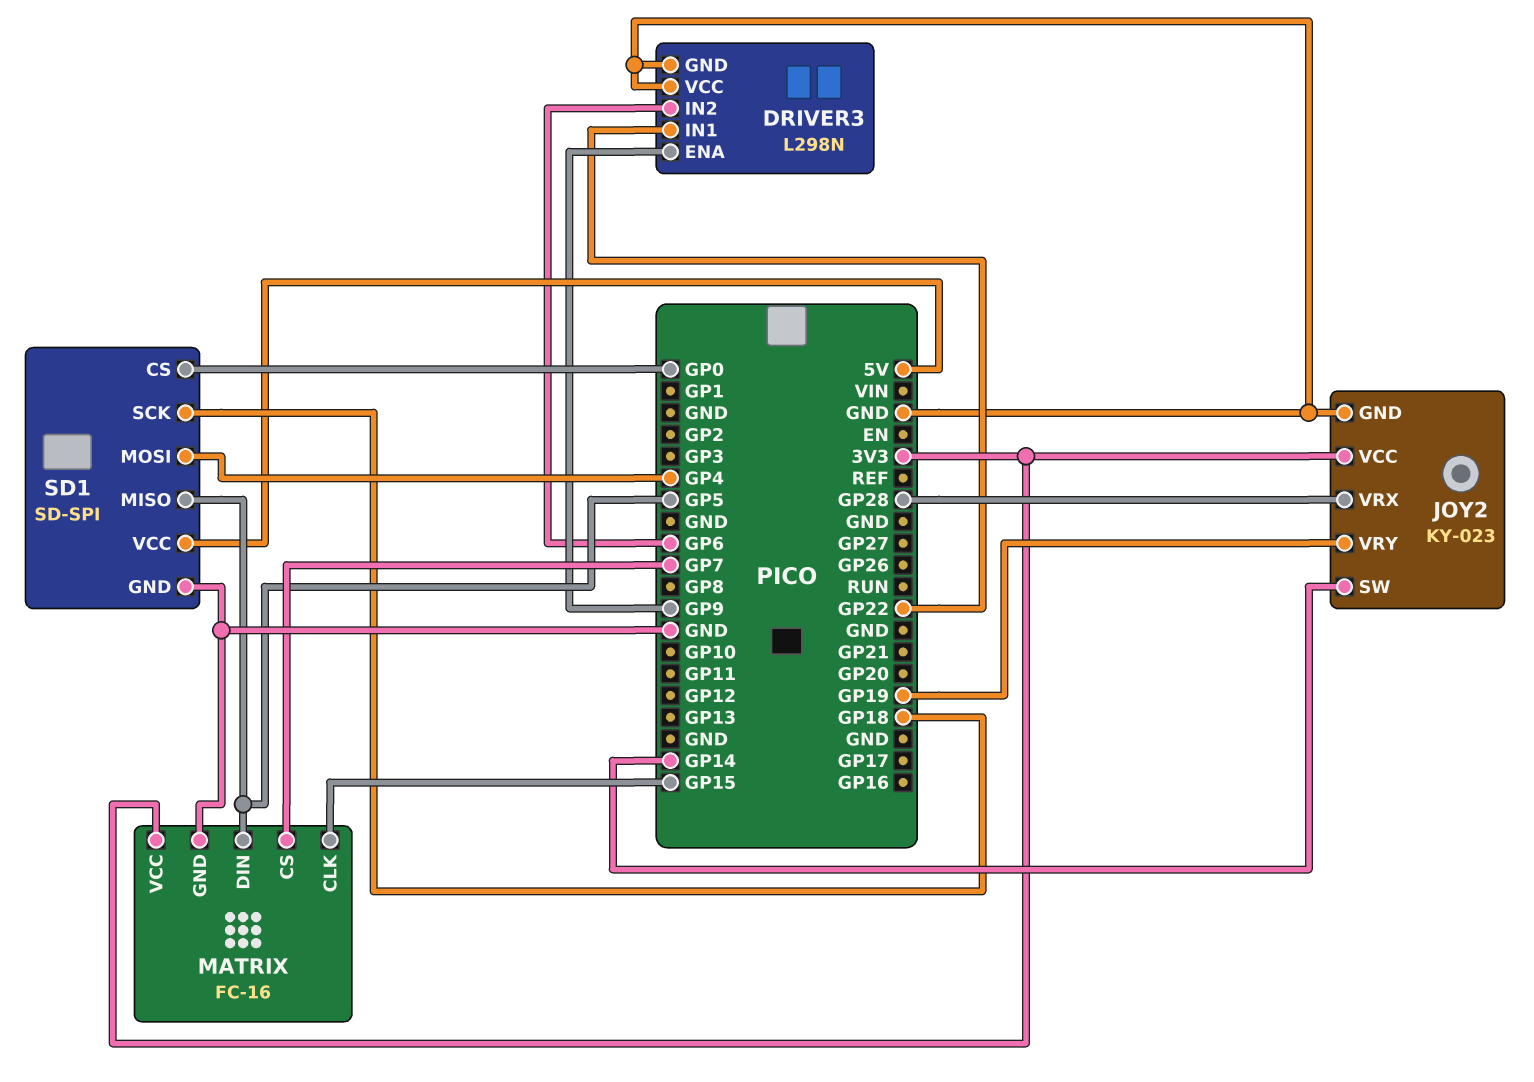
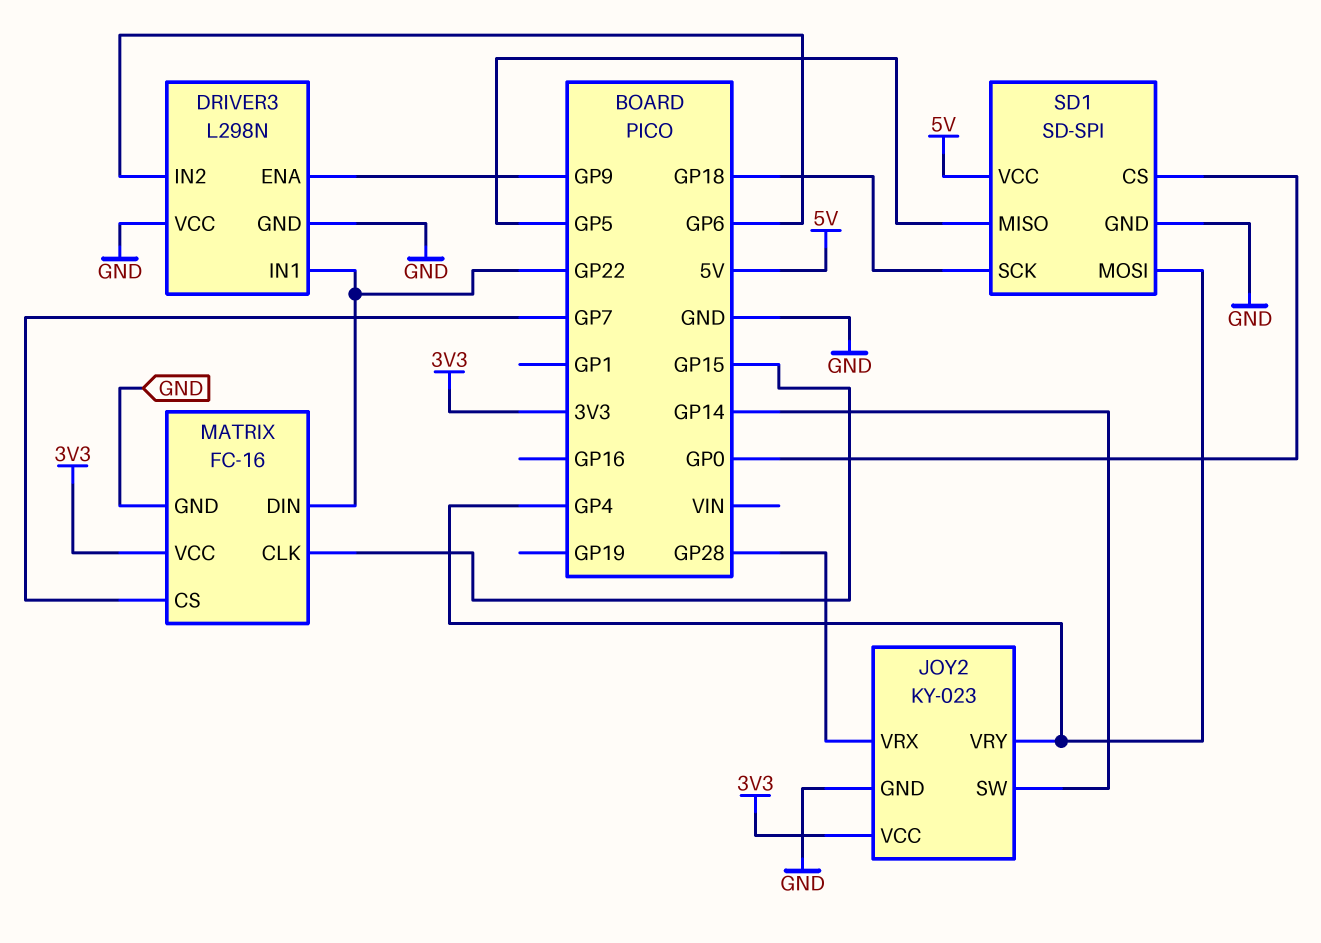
JOY2 pin VRY: GP19 -> GP4
MATRIX pin DIN: GP5 -> GP22

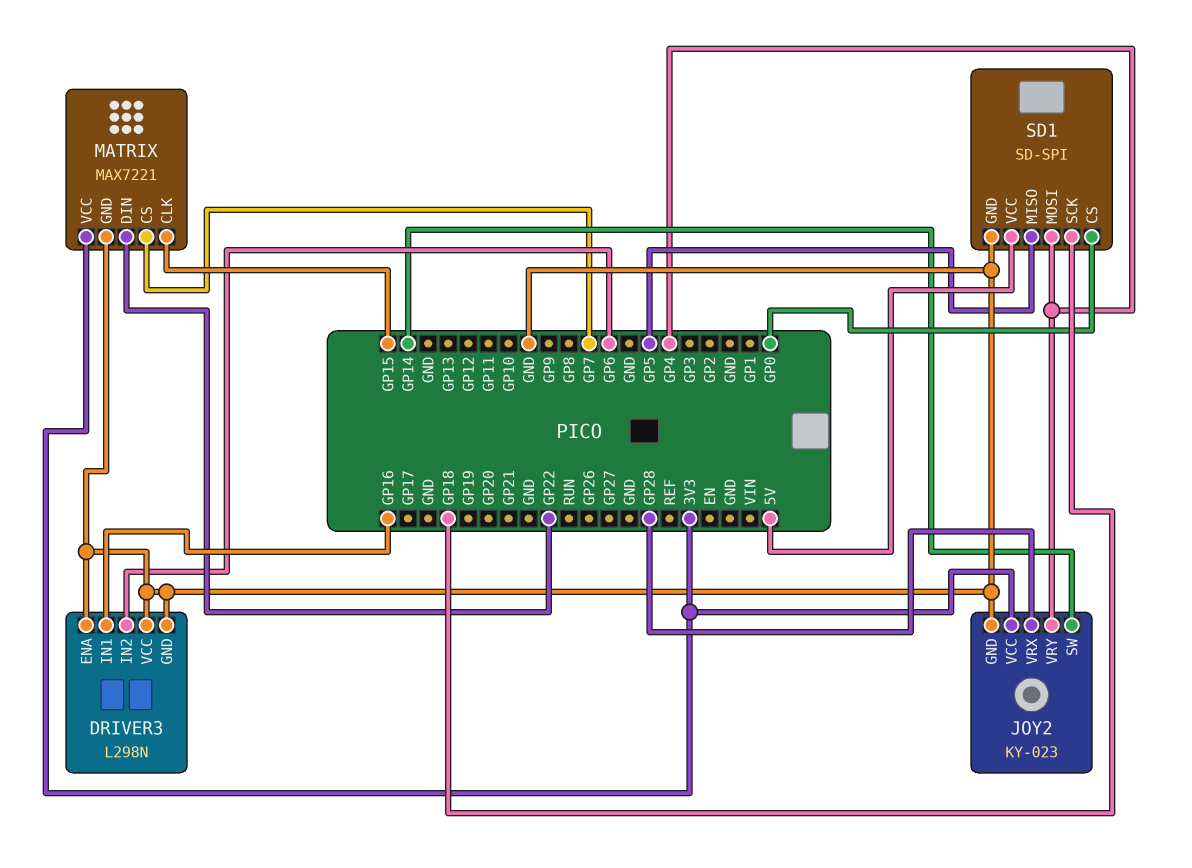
DRIVER3 pin ENA: GP9 -> GND
DRIVER3 pin IN1: GP22 -> GP16
MATRIX: FC-16 -> MAX7221

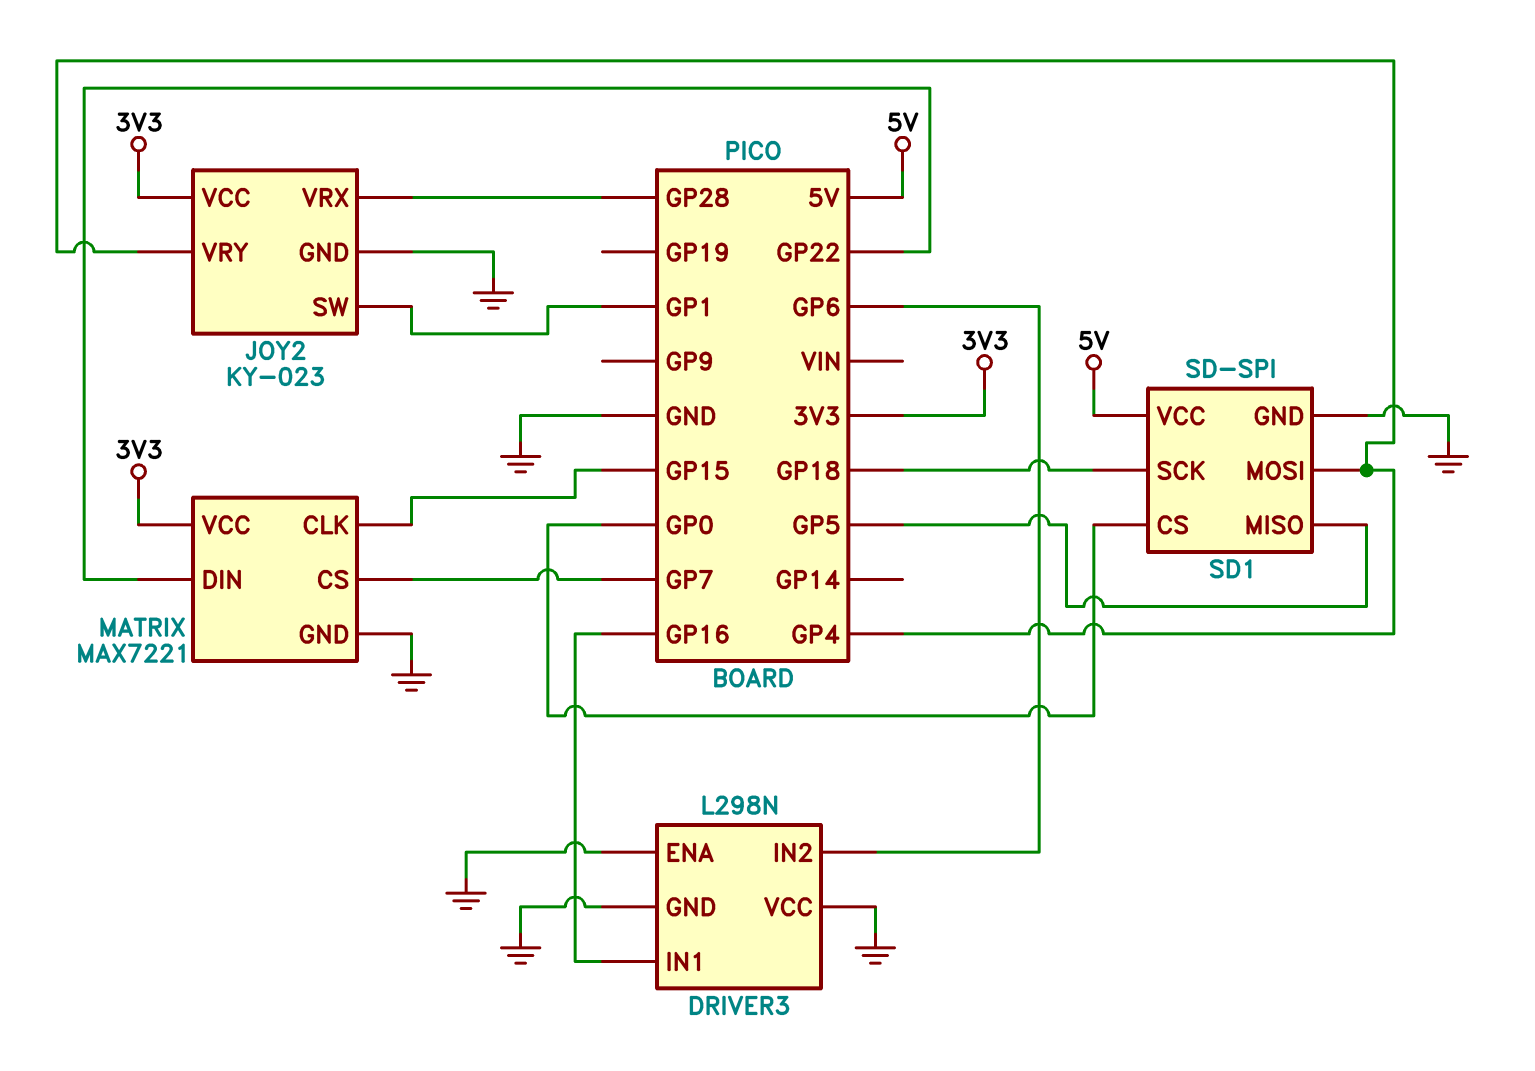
JOY2 pin SW: GP14 -> GP1

